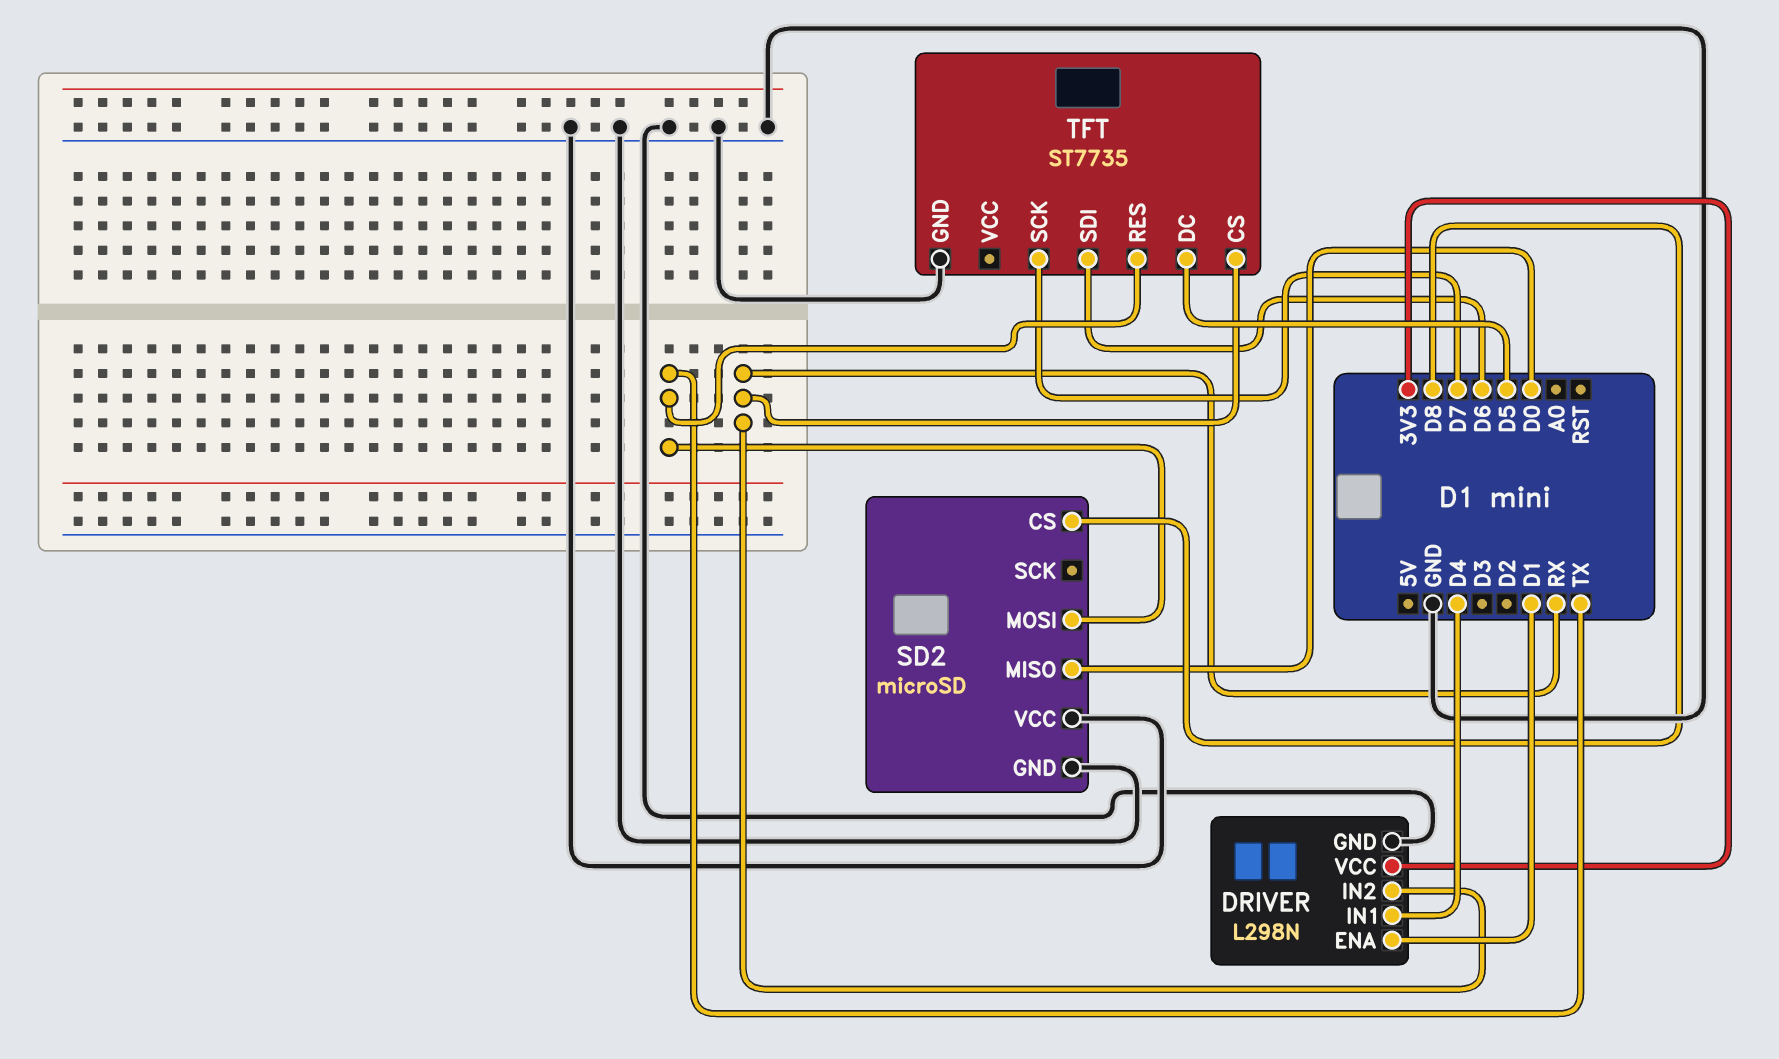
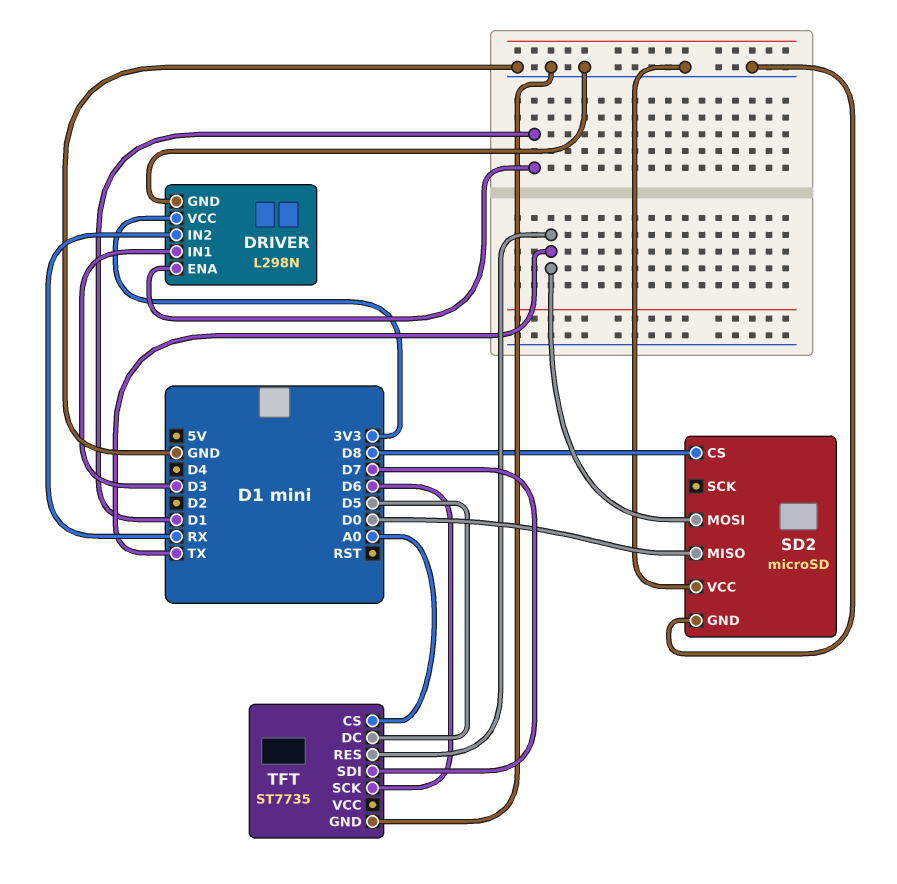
DRIVER pin IN1: D4 -> D3
TFT pin CS: RX -> A0
TFT pin SCK: D7 -> D6
TFT pin SDI: D6 -> D7

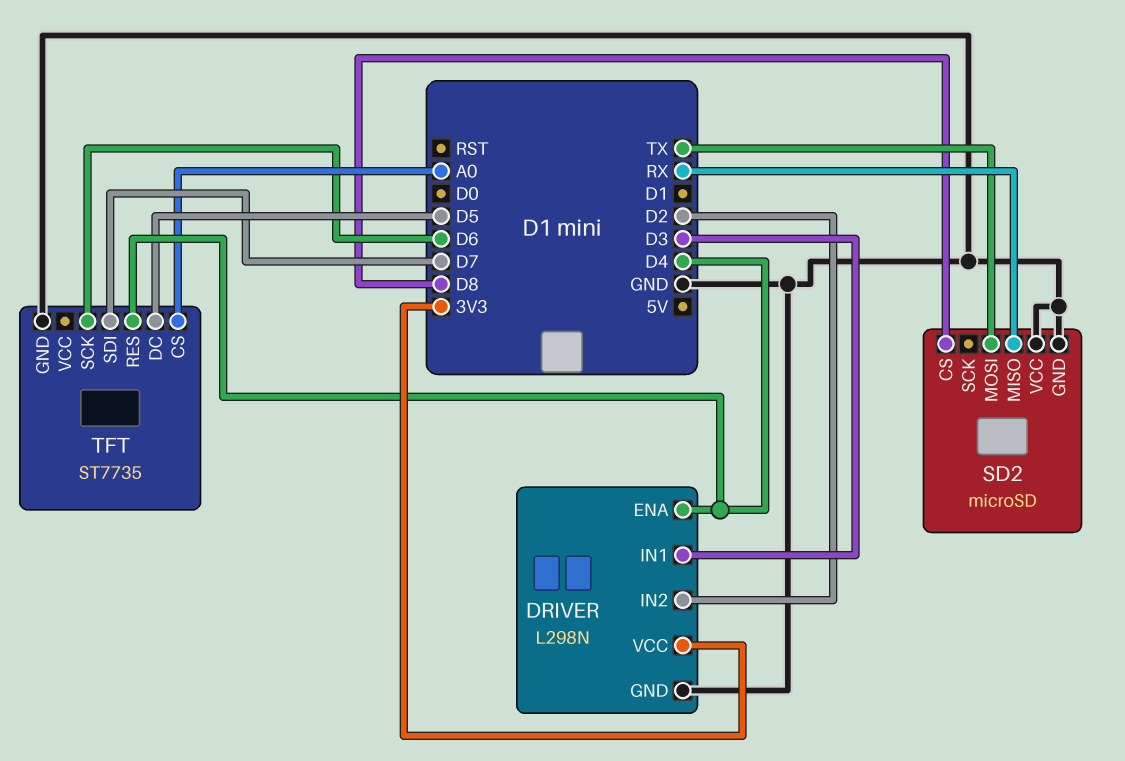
DRIVER pin ENA: D1 -> D4
DRIVER pin IN2: RX -> D2
SD2 pin MISO: D0 -> RX
TFT pin RES: TX -> D4

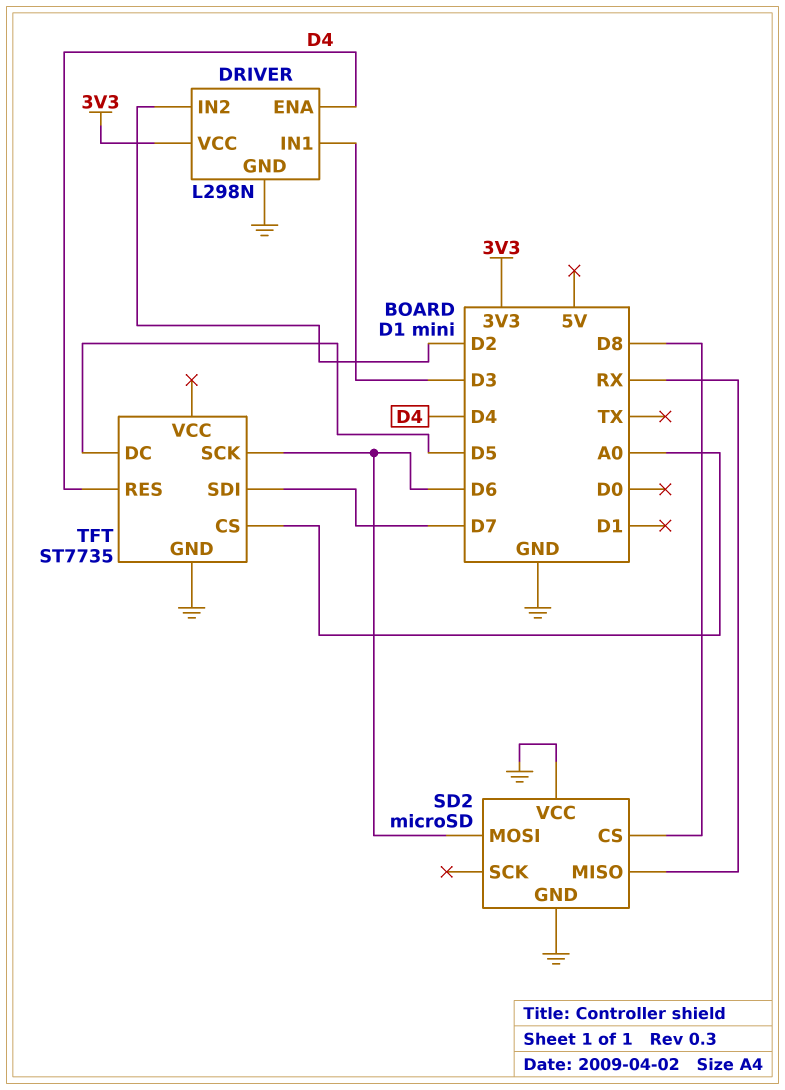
SD2 pin MOSI: TX -> D6

